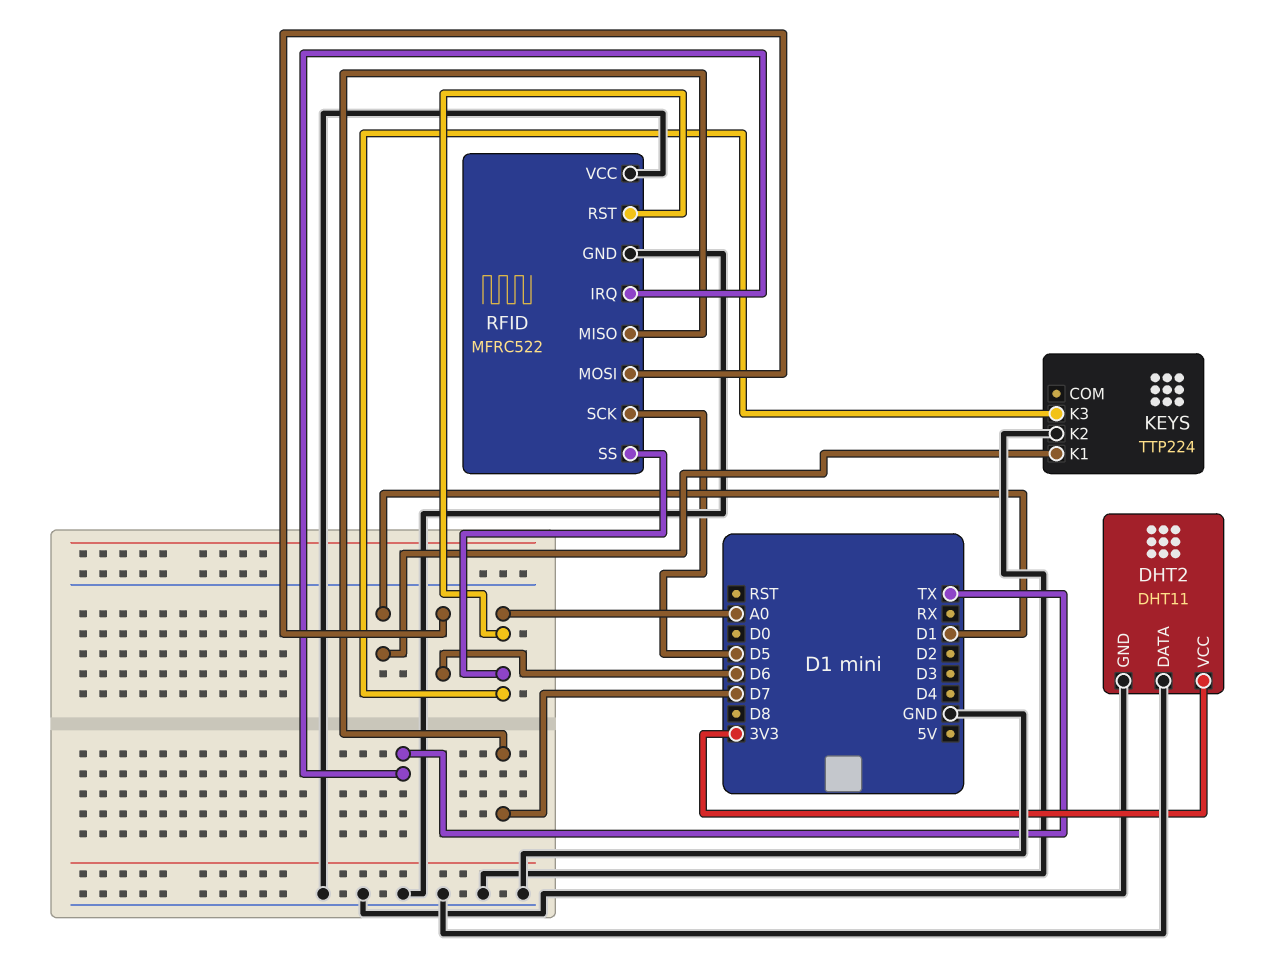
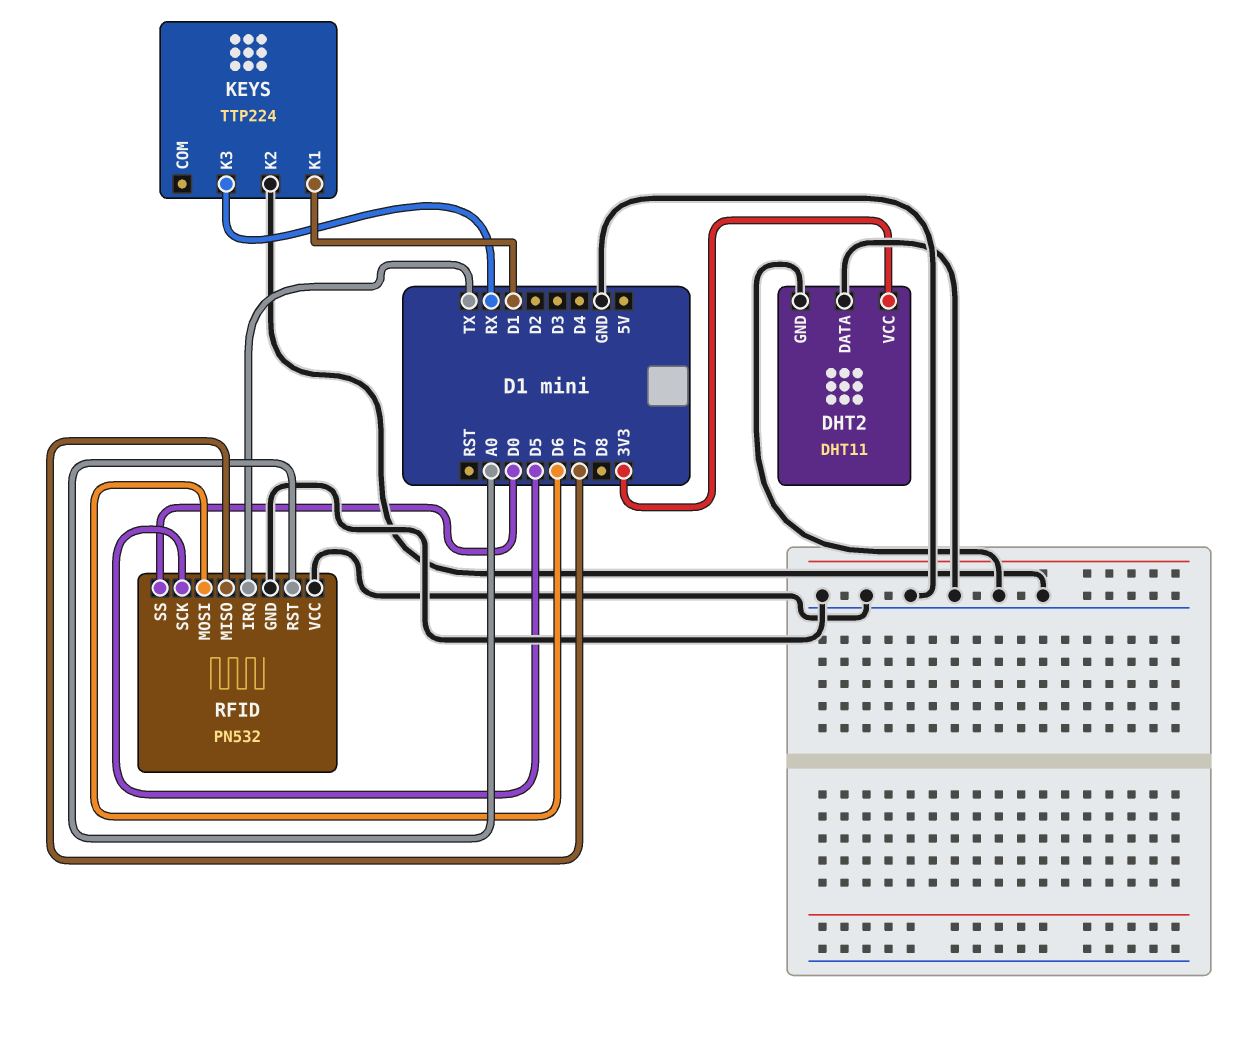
KEYS pin K3: A0 -> RX
RFID: MFRC522 -> PN532
RFID pin SS: A0 -> D0

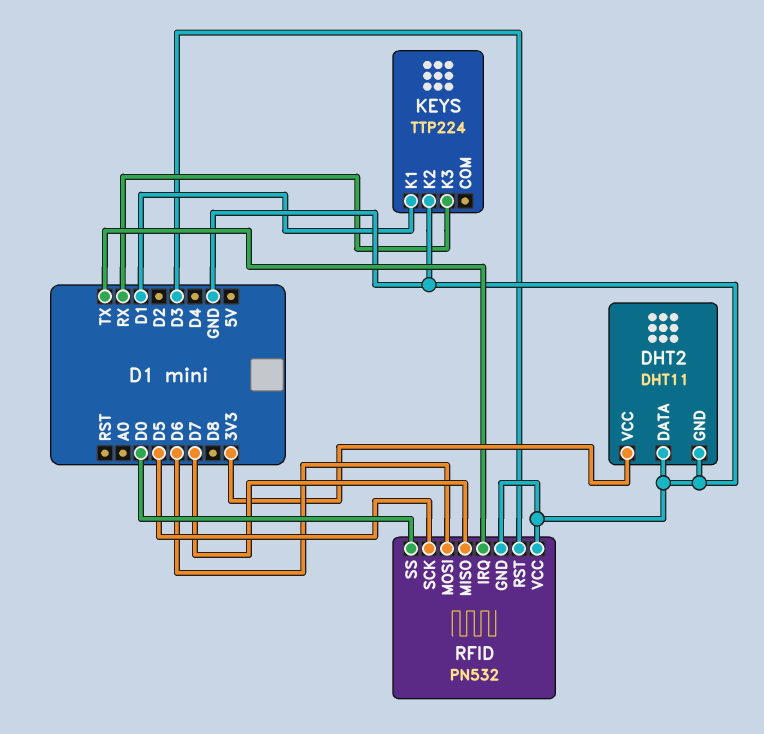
RFID pin RST: A0 -> D3

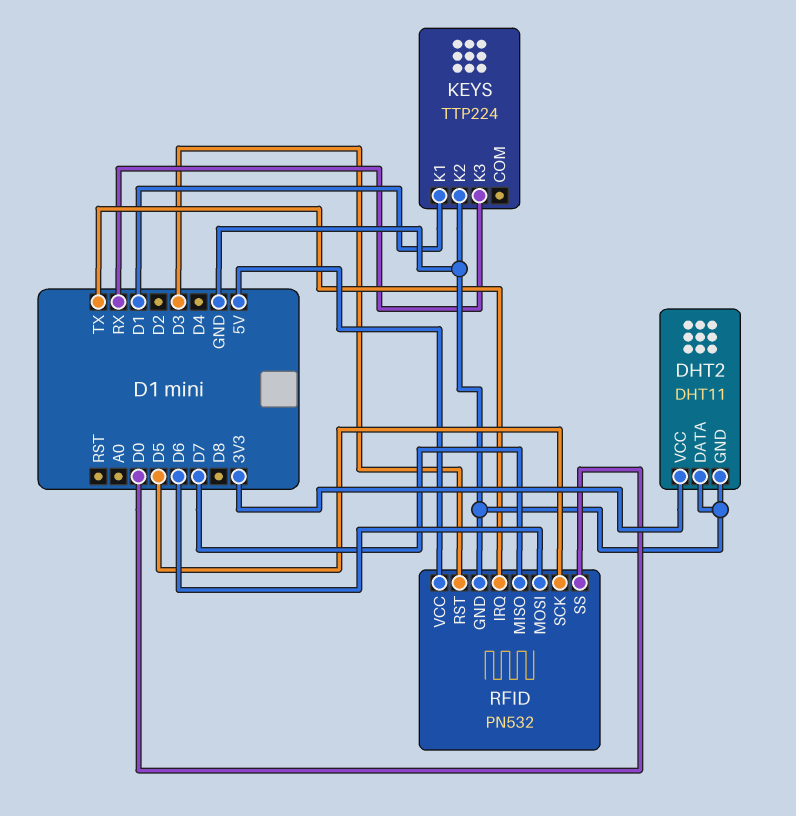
RFID pin VCC: GND -> 5V

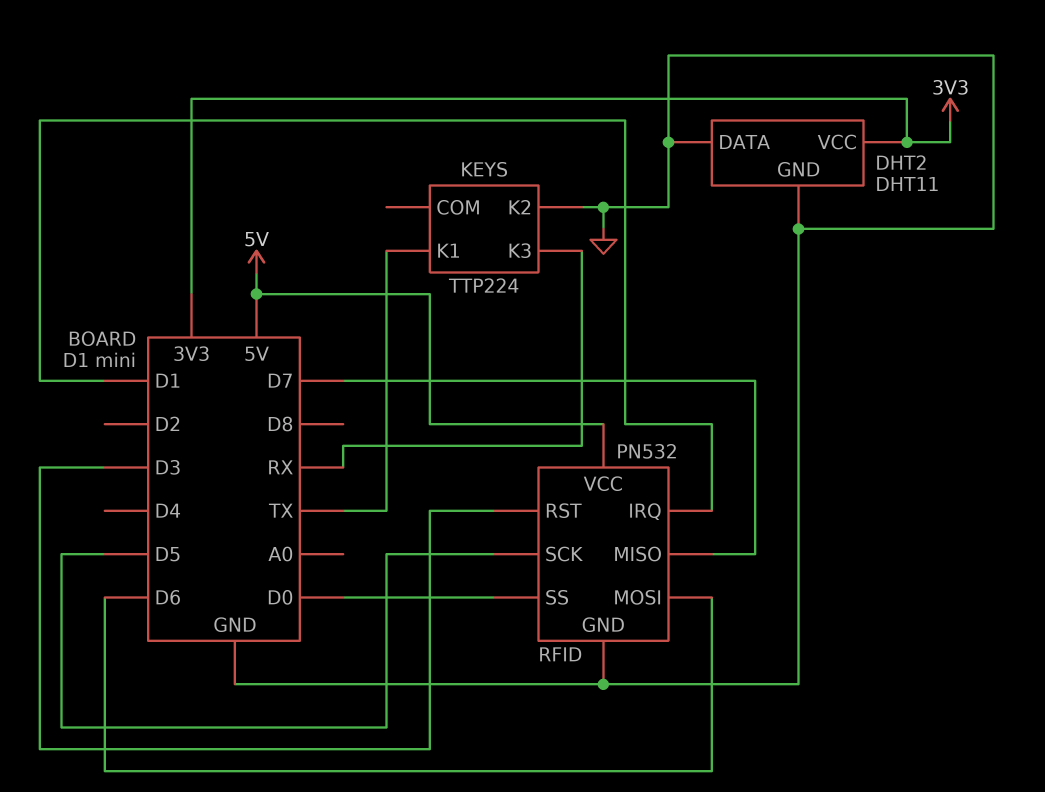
KEYS pin K1: D1 -> TX
RFID pin IRQ: TX -> D1

